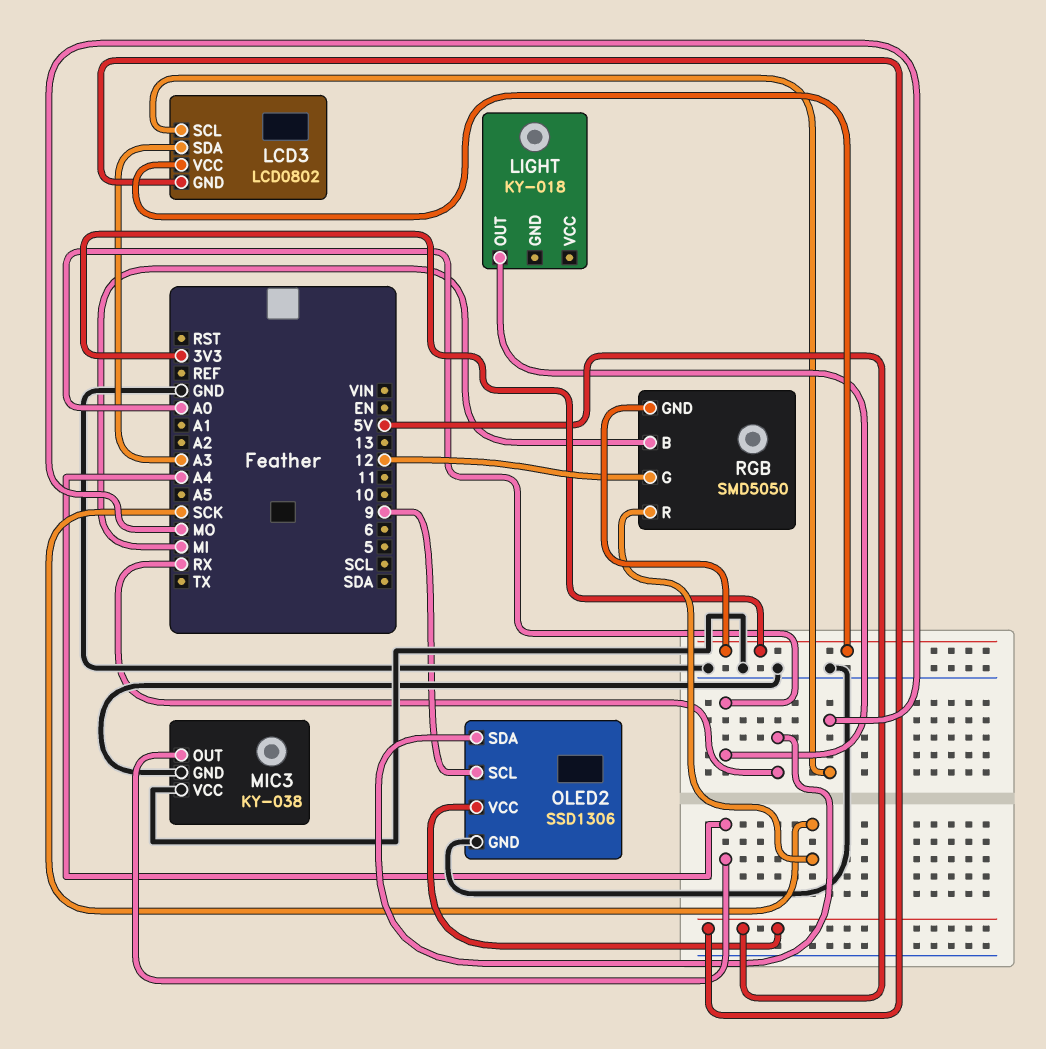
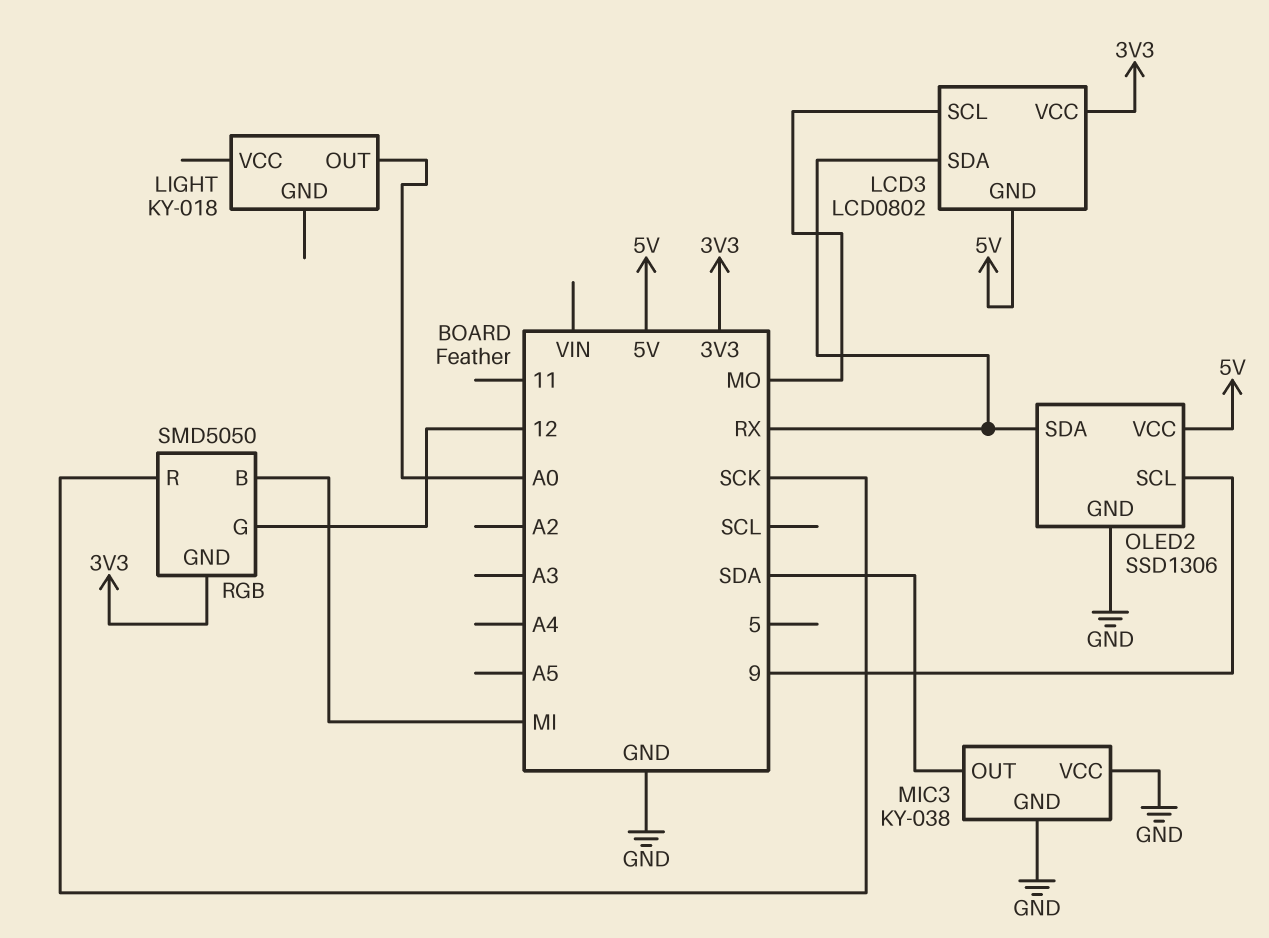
LCD3 pin SDA: A3 -> RX
MIC3 pin OUT: A4 -> SDA

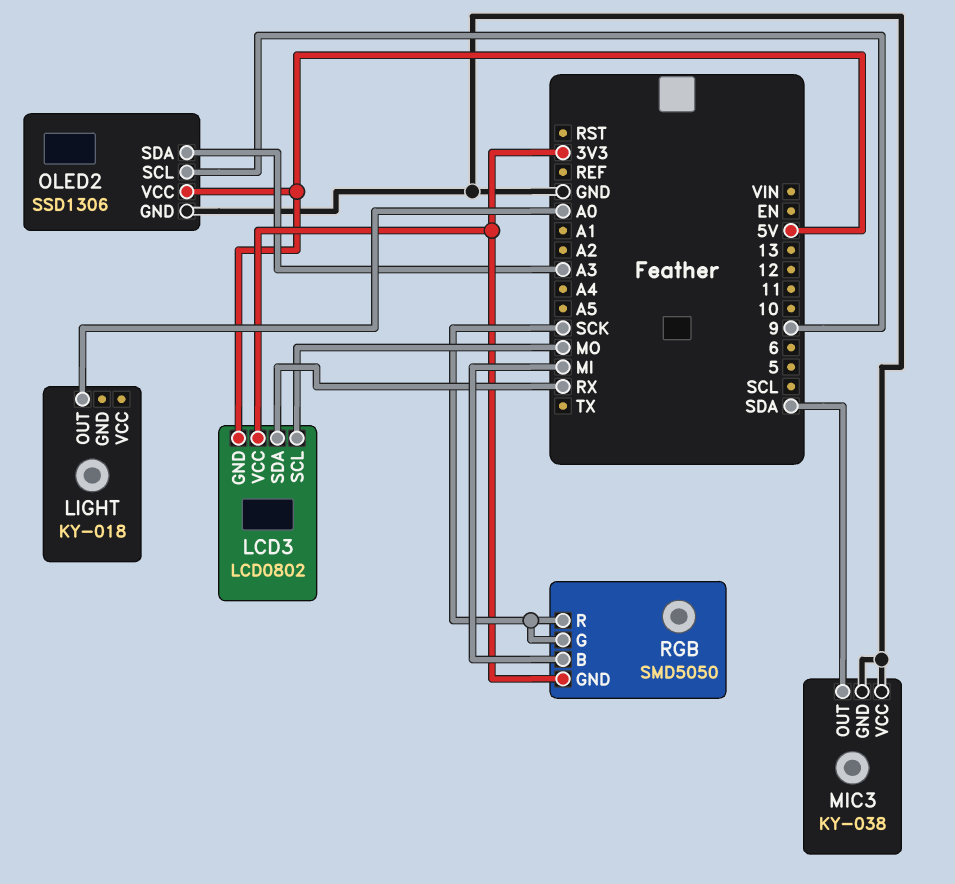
OLED2 pin SDA: RX -> A3
RGB pin G: 12 -> SCK

